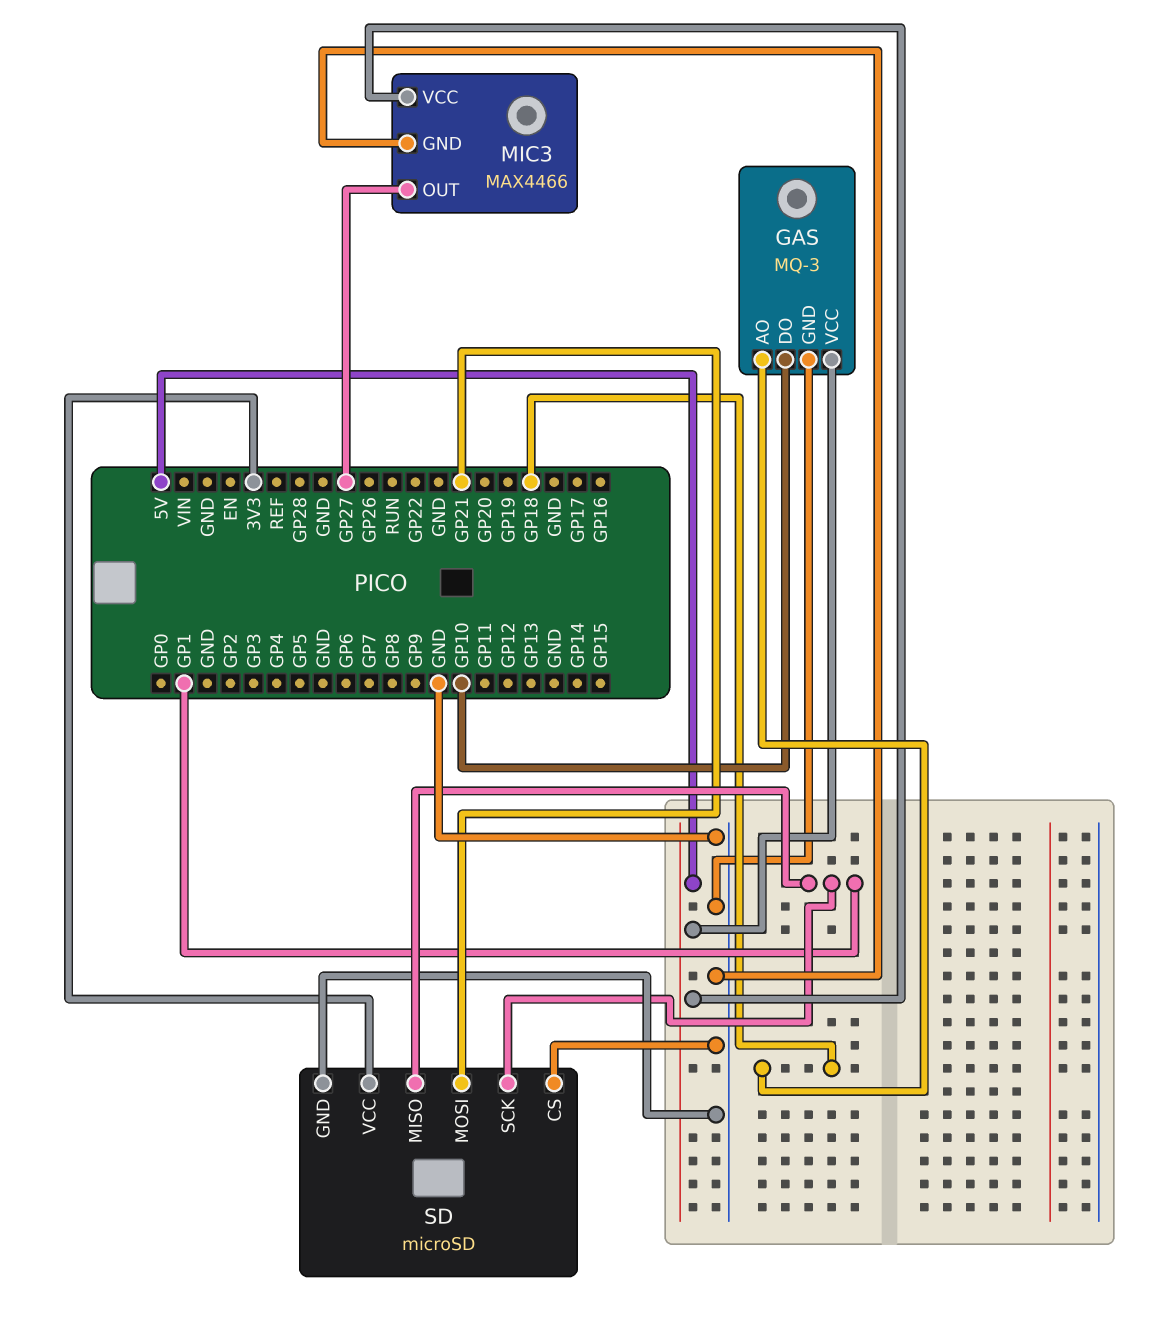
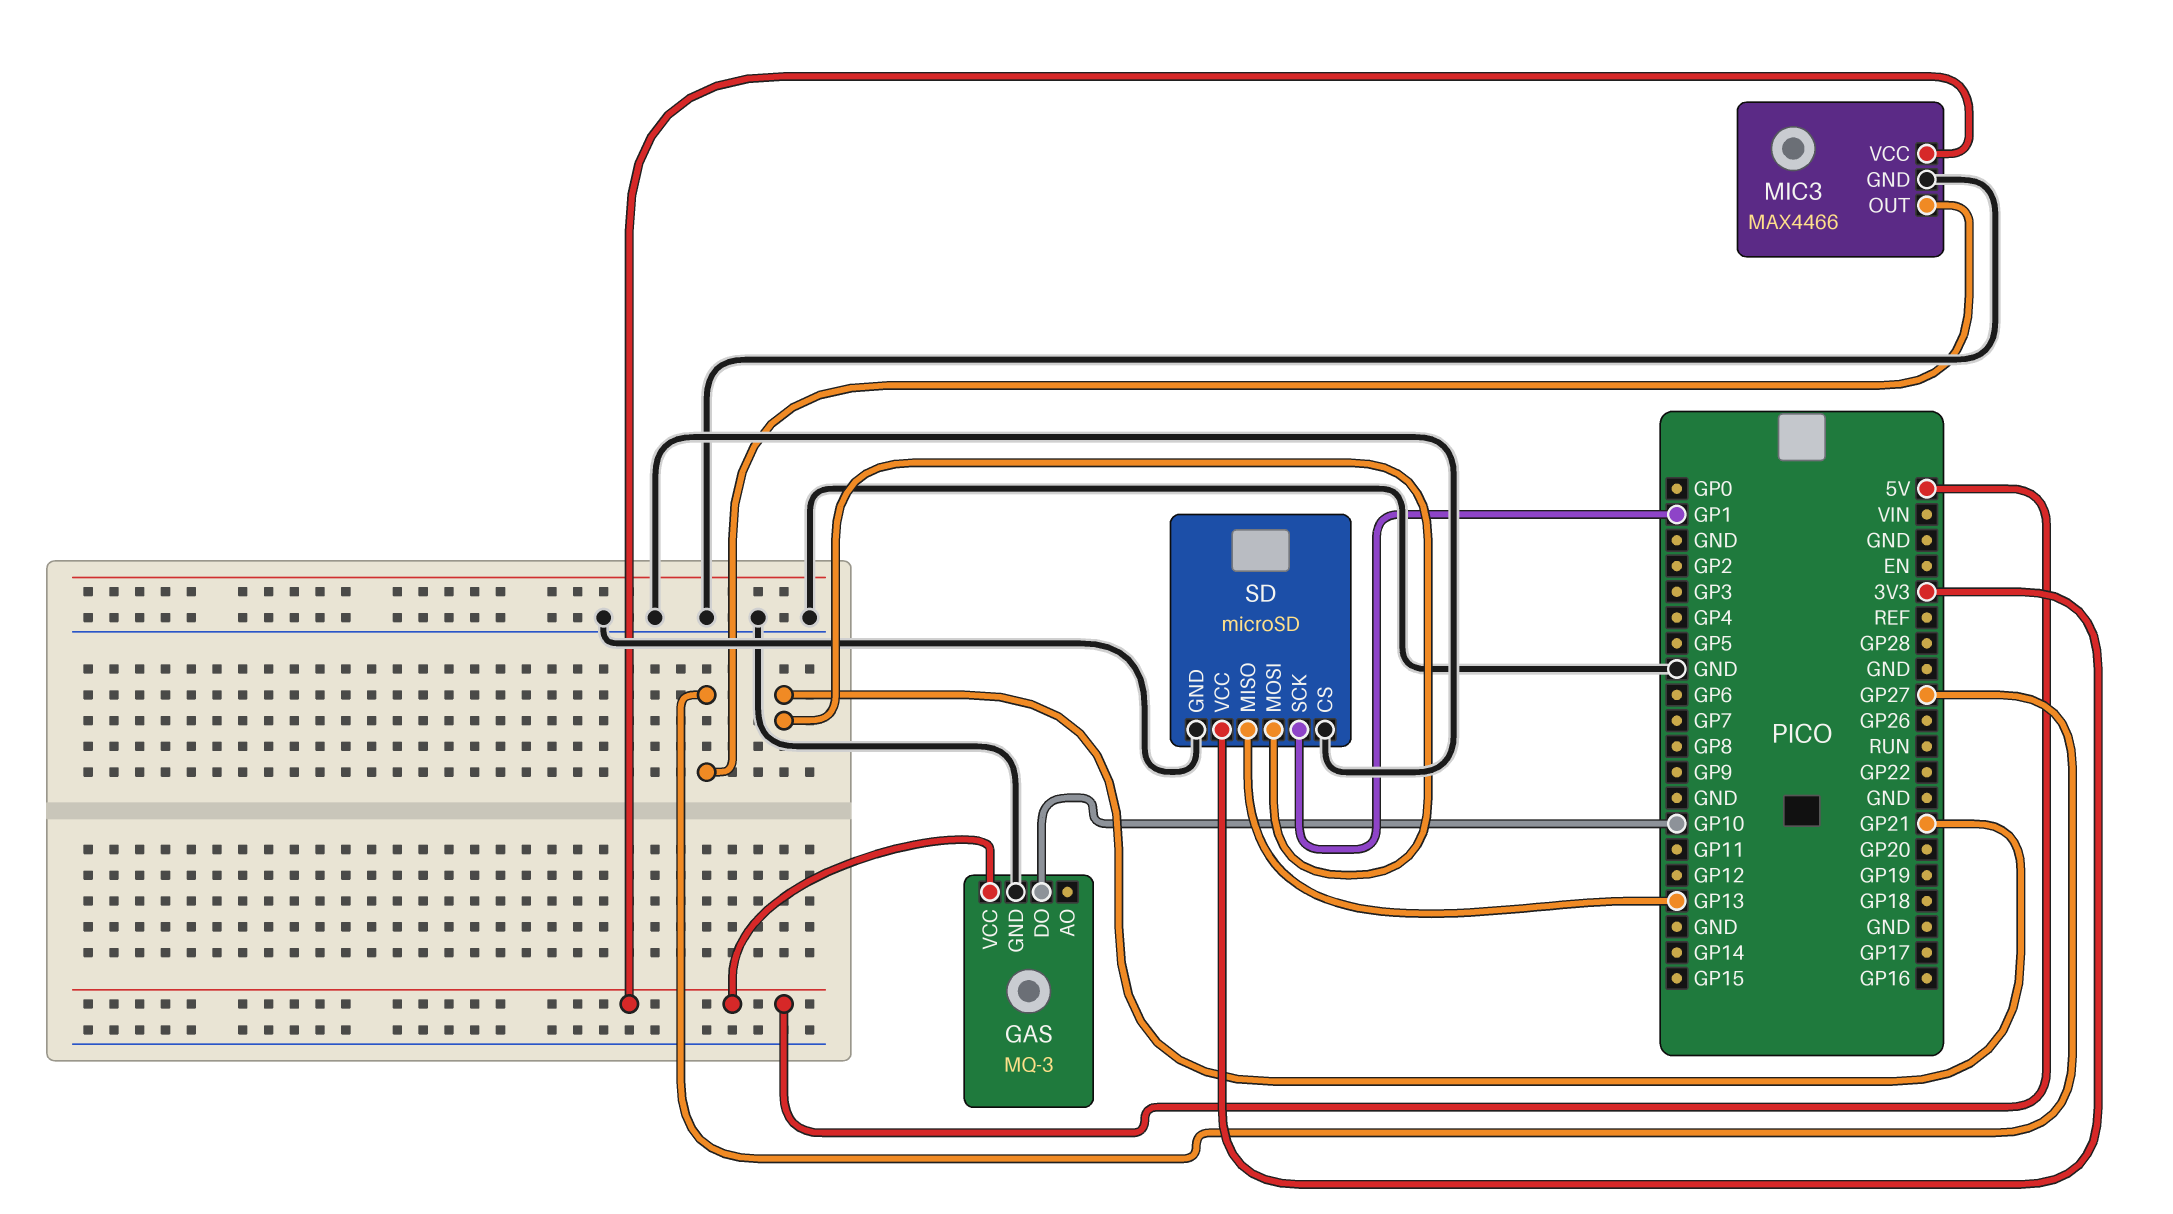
GAS pin AO: GP18 -> none
SD pin MISO: GP1 -> GP13

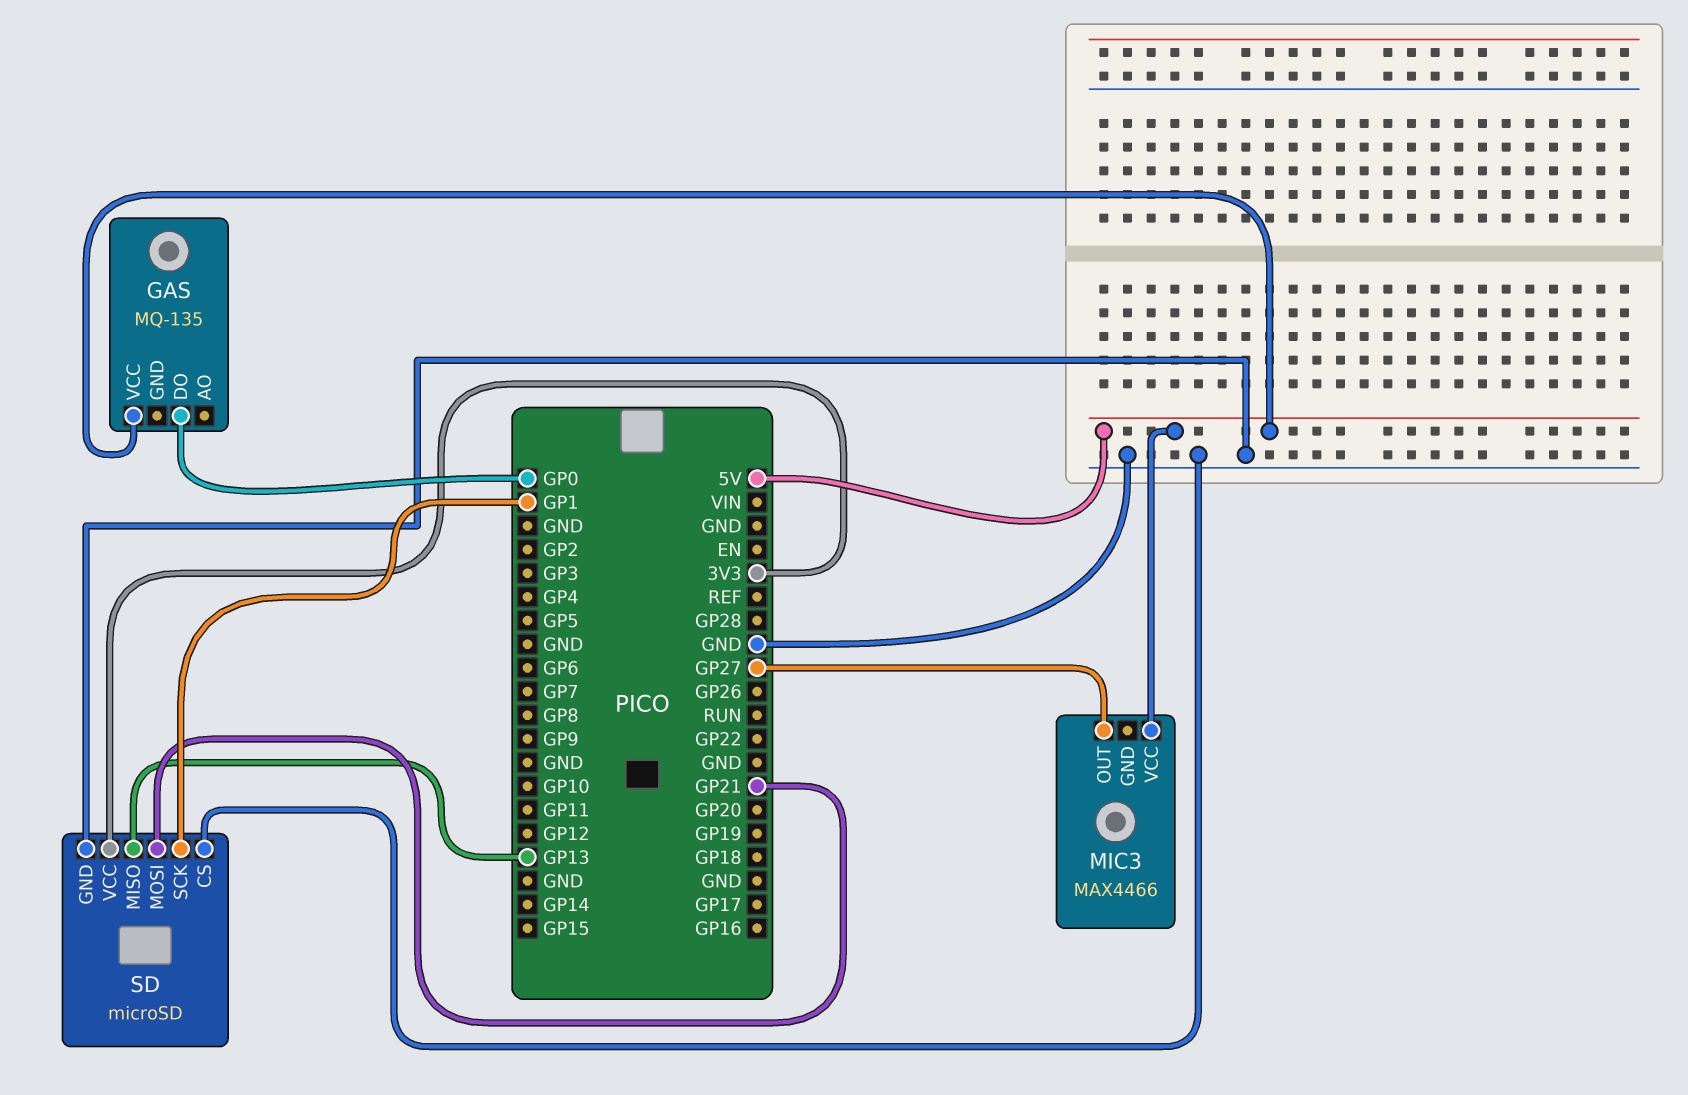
GAS: MQ-3 -> MQ-135
GAS pin DO: GP10 -> GP0
GAS pin GND: GND -> none
MIC3 pin GND: GND -> none

